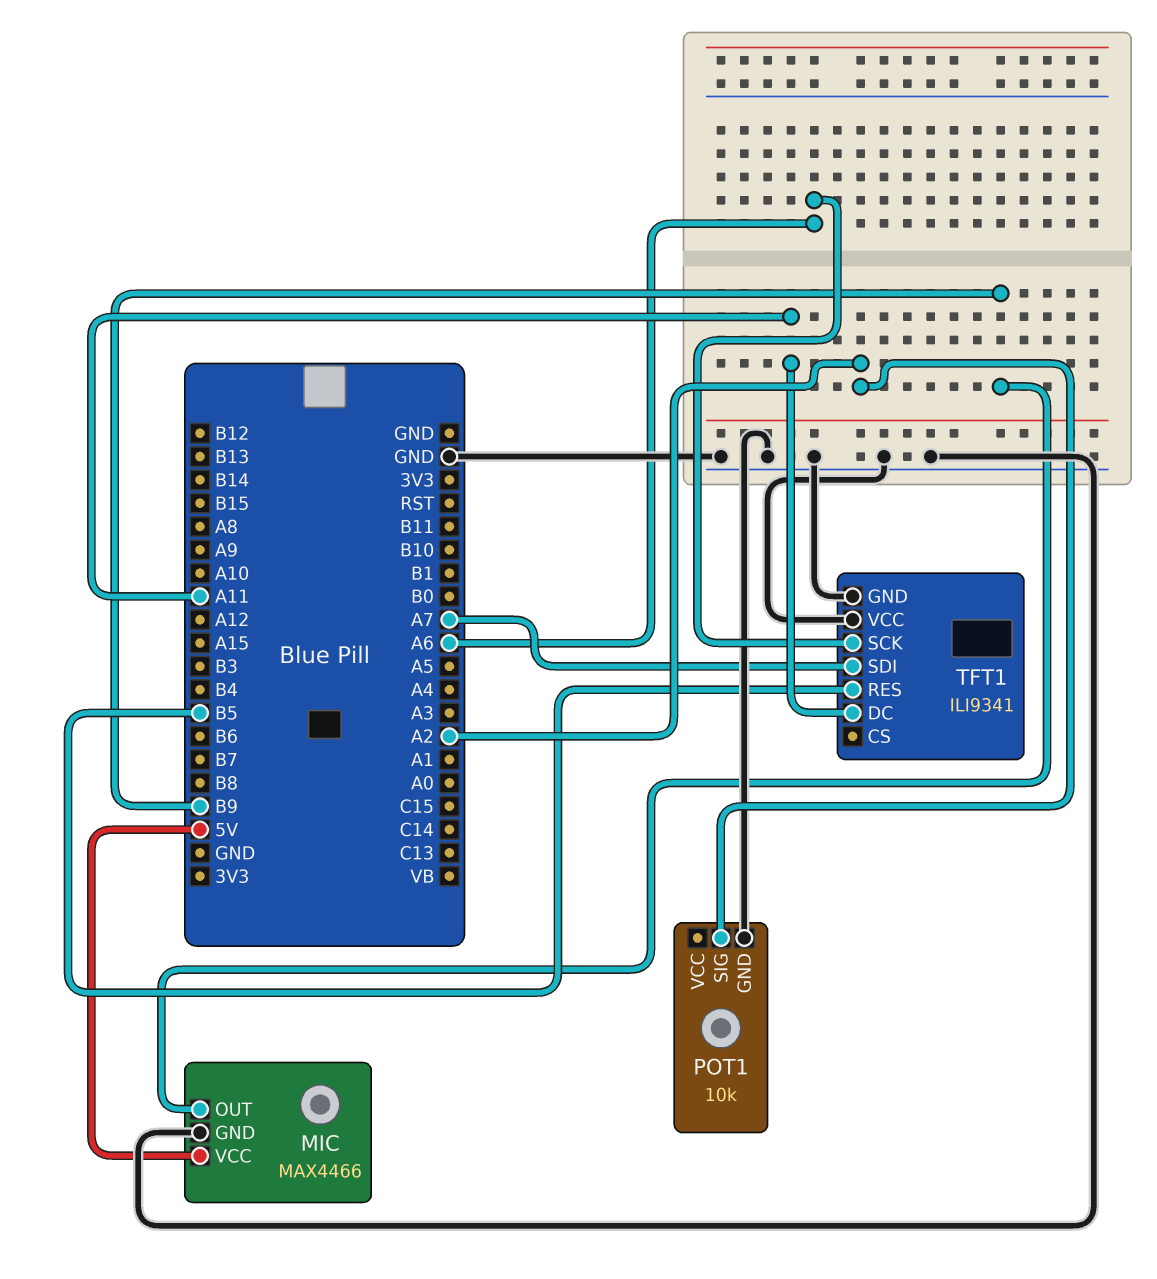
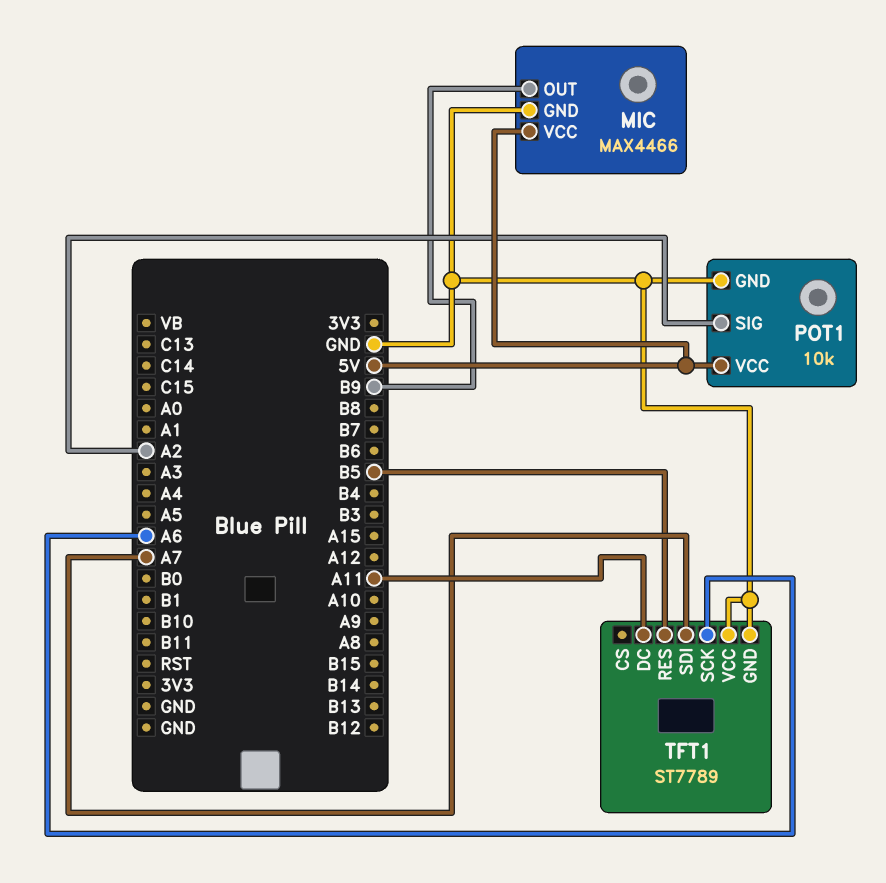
POT1 pin VCC: none -> 5V
TFT1: ILI9341 -> ST7789

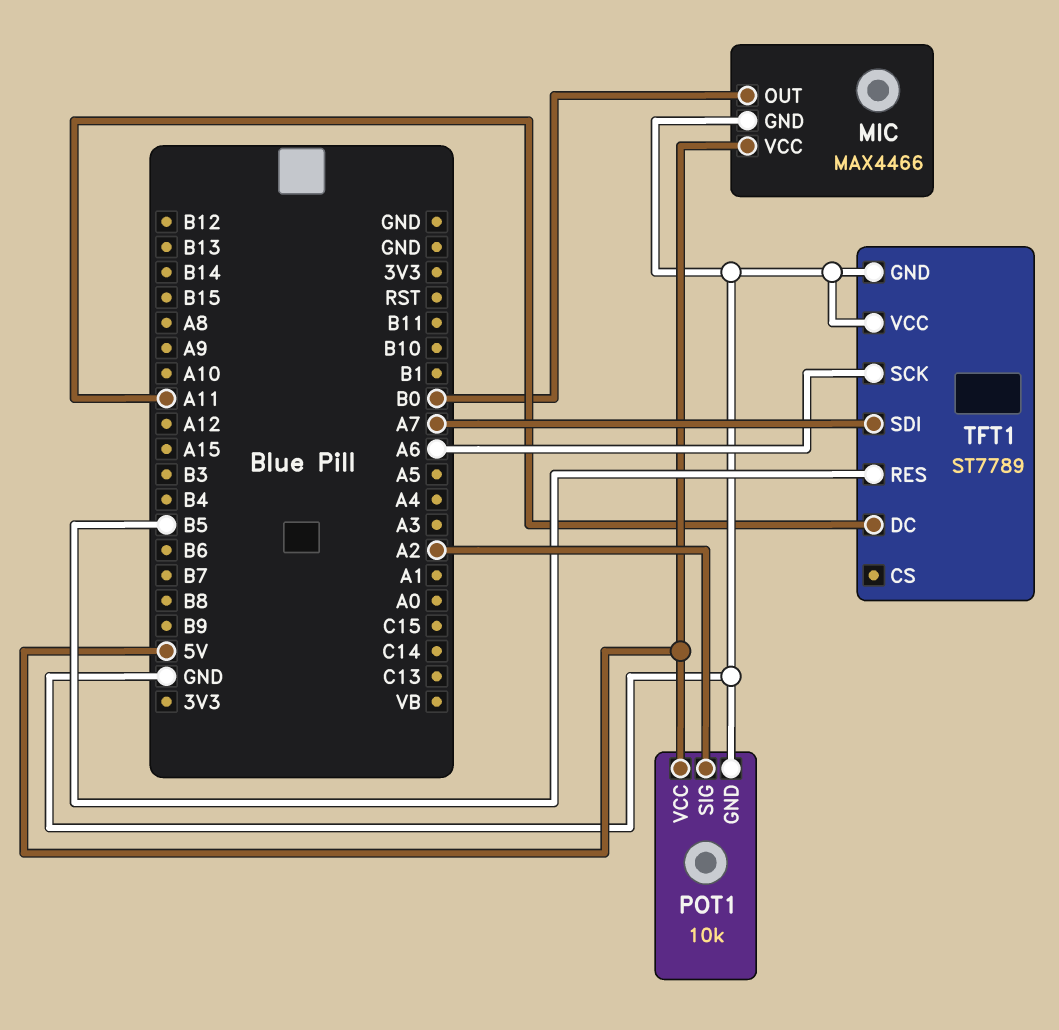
MIC pin OUT: B9 -> B0

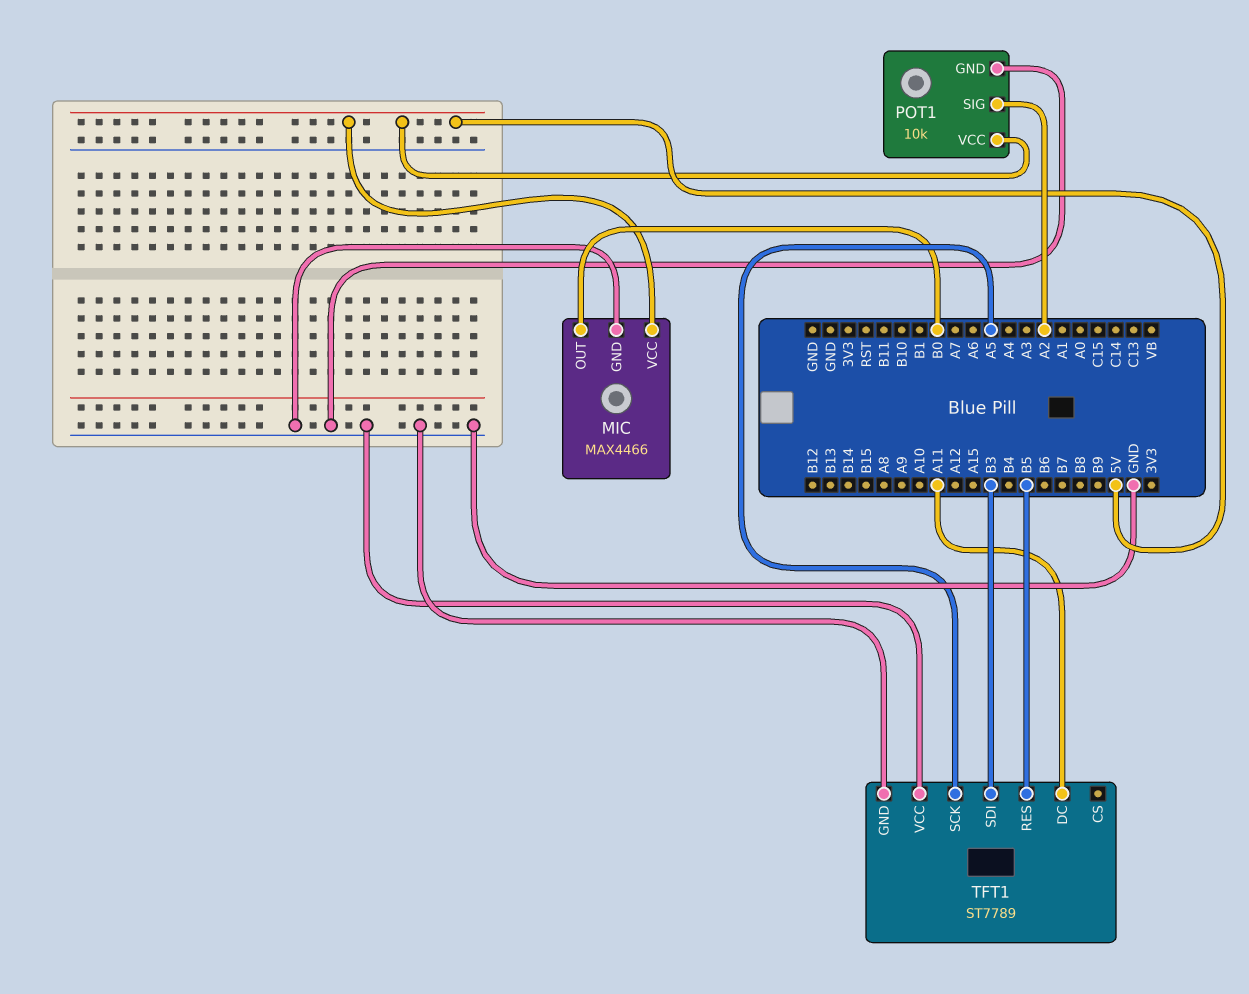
TFT1 pin SCK: A6 -> A5
TFT1 pin SDI: A7 -> B3

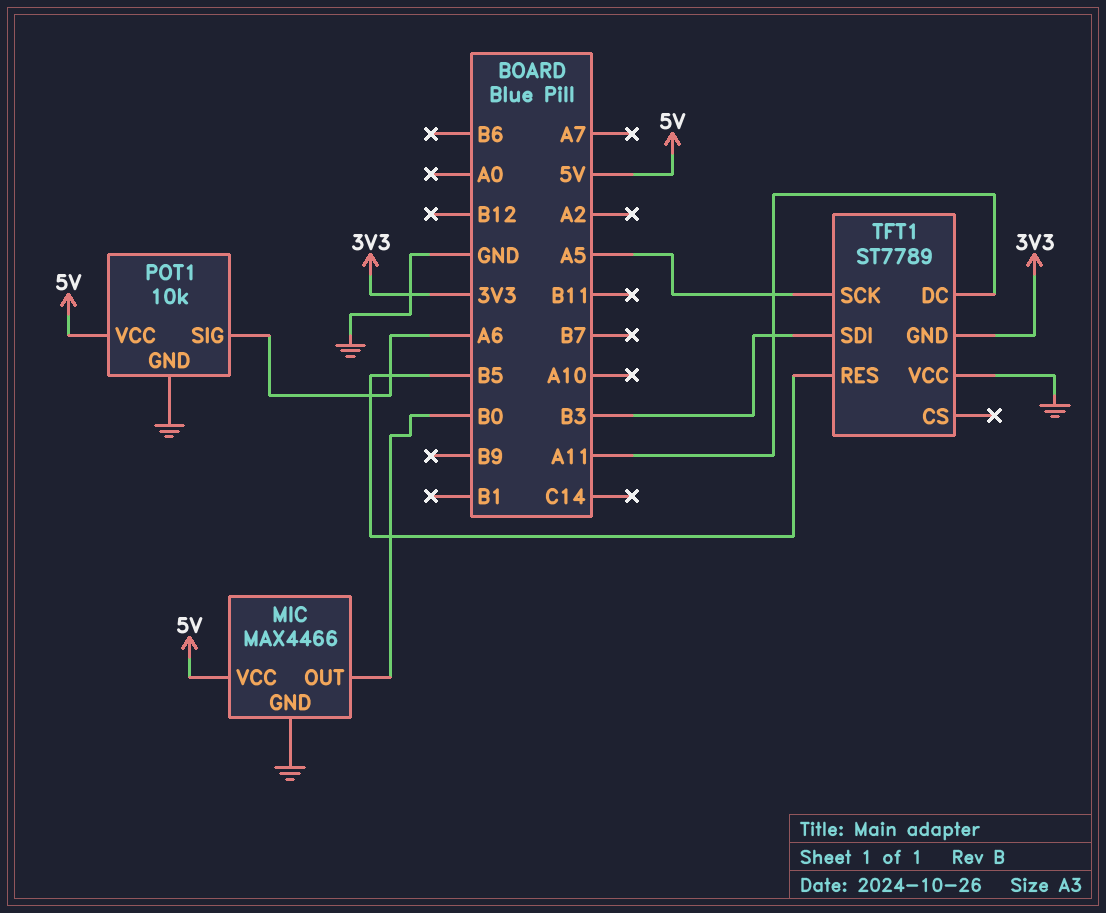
POT1 pin SIG: A2 -> A6
TFT1 pin GND: GND -> 3V3

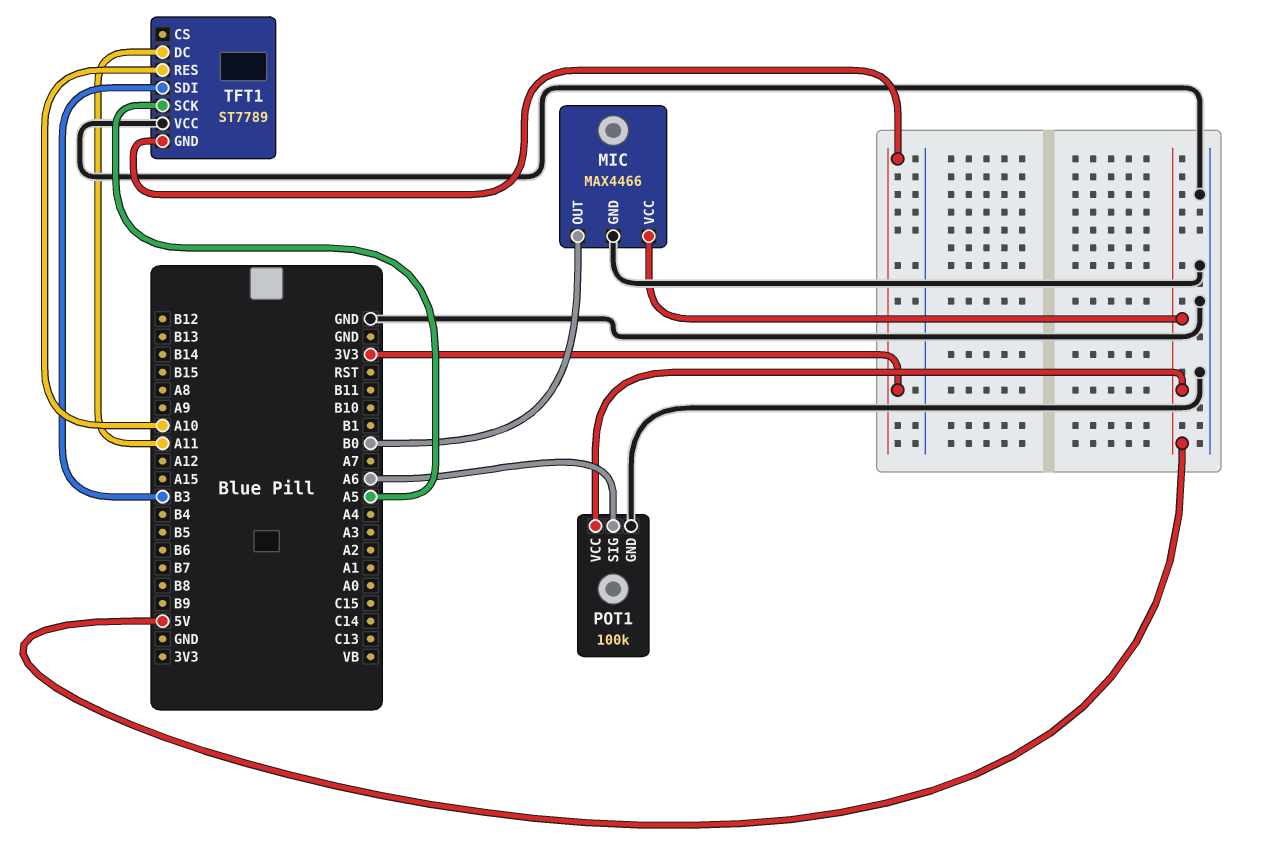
POT1: 10k -> 100k
TFT1 pin RES: B5 -> A10

